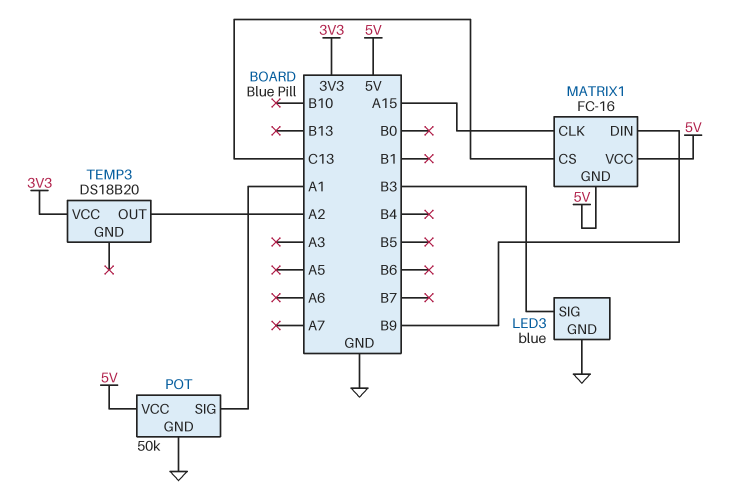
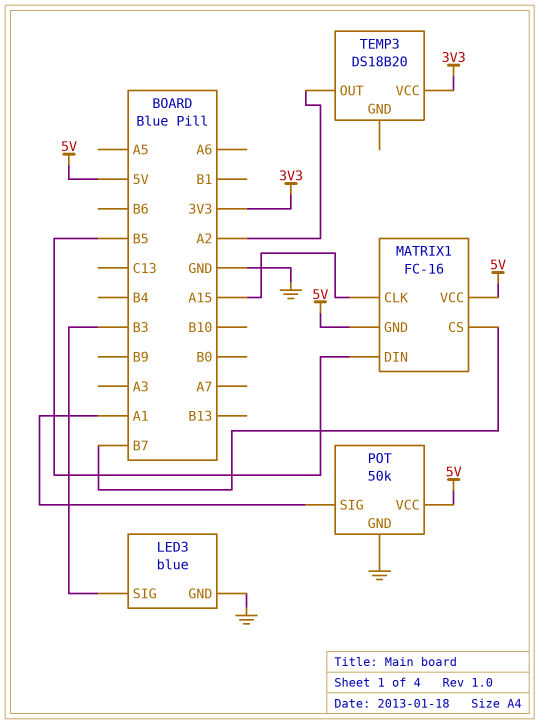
MATRIX1 pin CS: C13 -> B7
MATRIX1 pin DIN: B9 -> B5

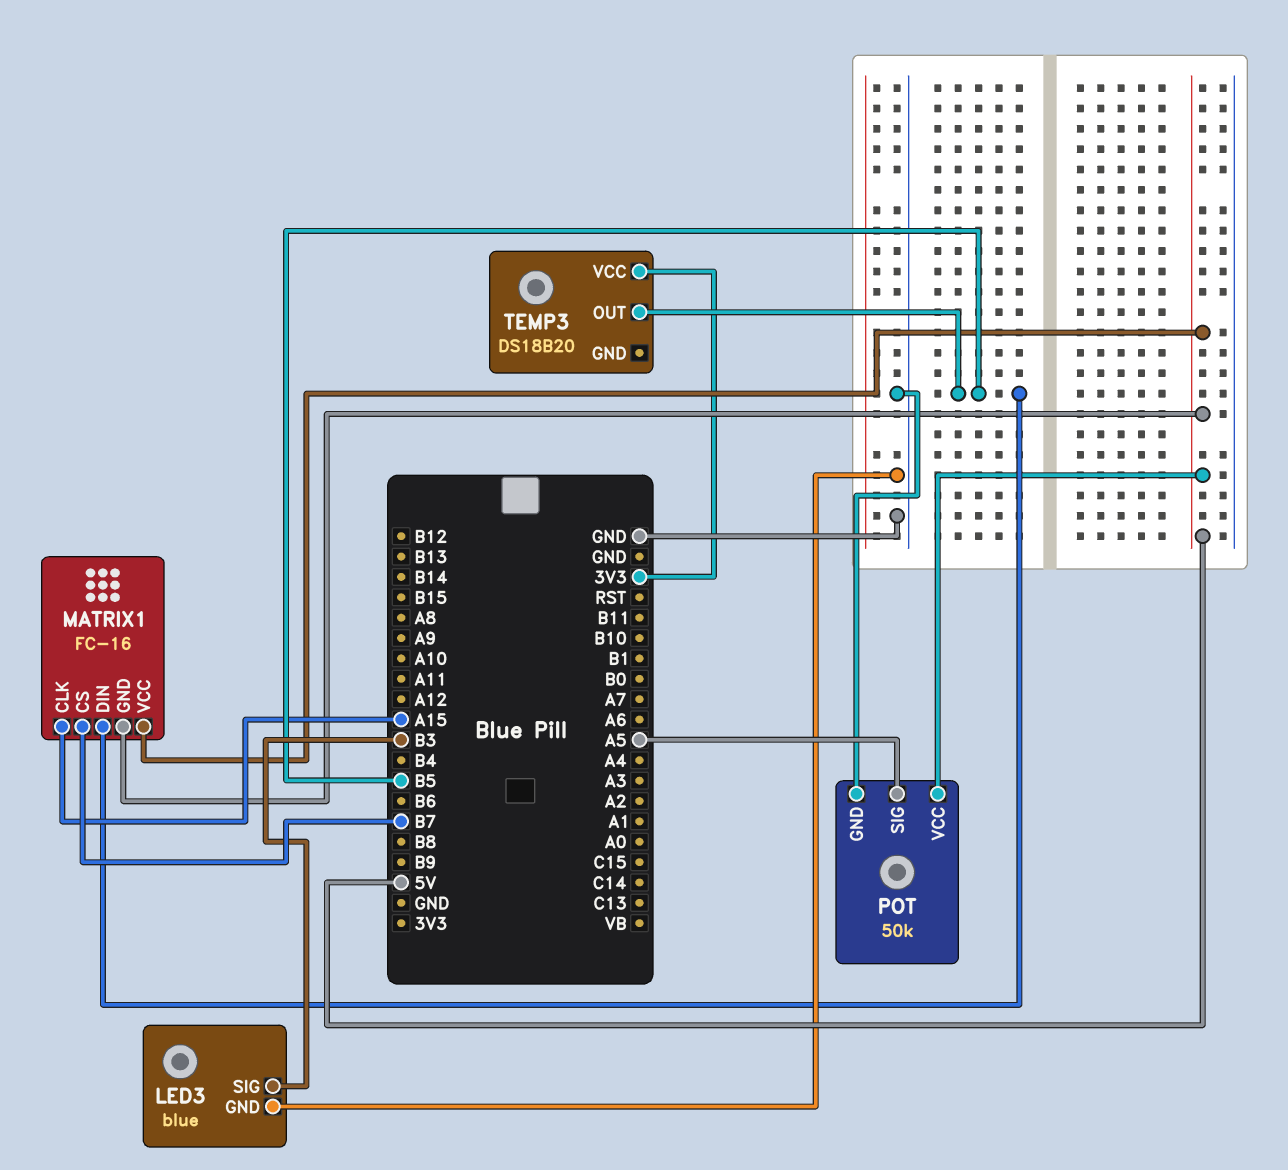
POT pin SIG: A1 -> A5
TEMP3 pin OUT: A2 -> B5

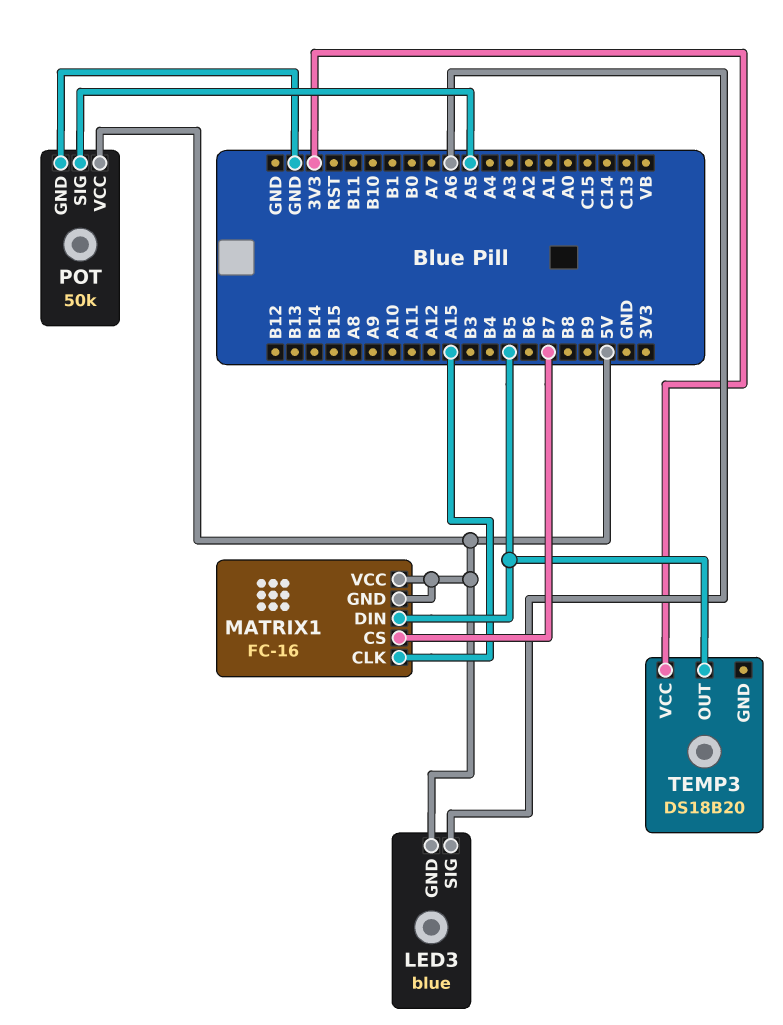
LED3 pin GND: GND -> 5V
LED3 pin SIG: B3 -> A6

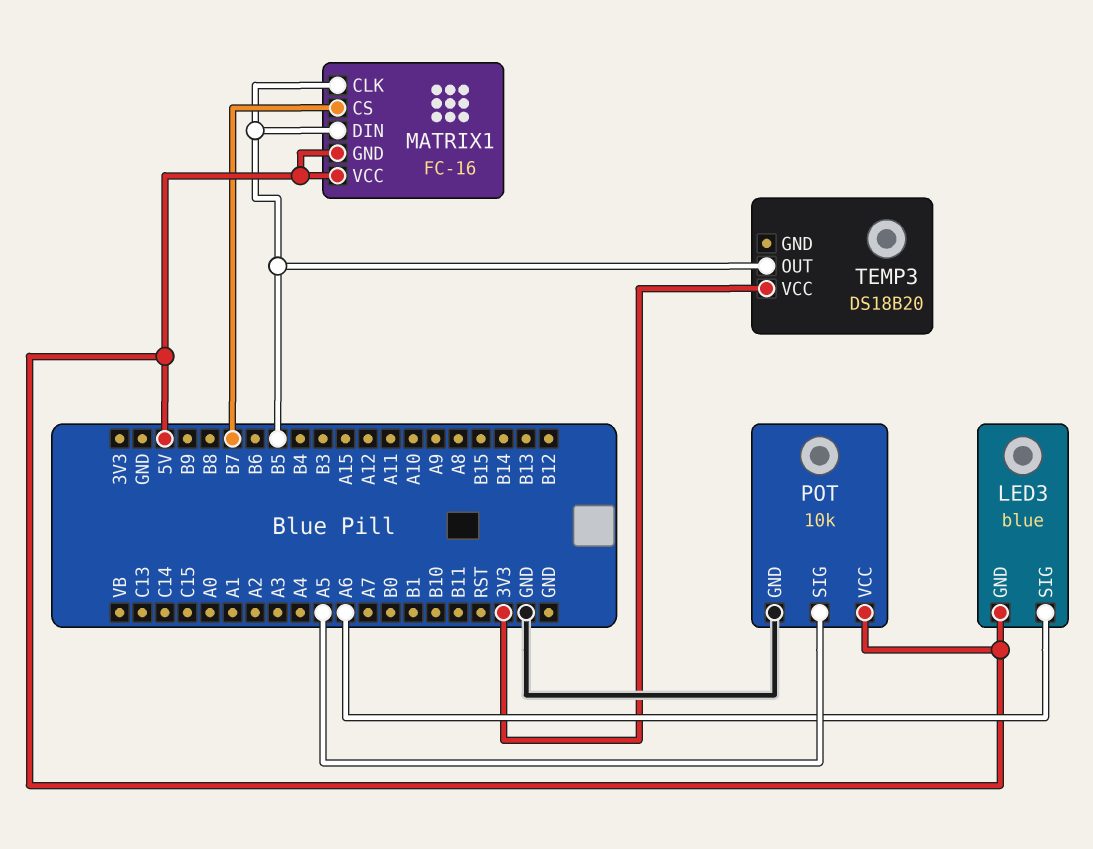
MATRIX1 pin CLK: A15 -> B5
POT: 50k -> 10k

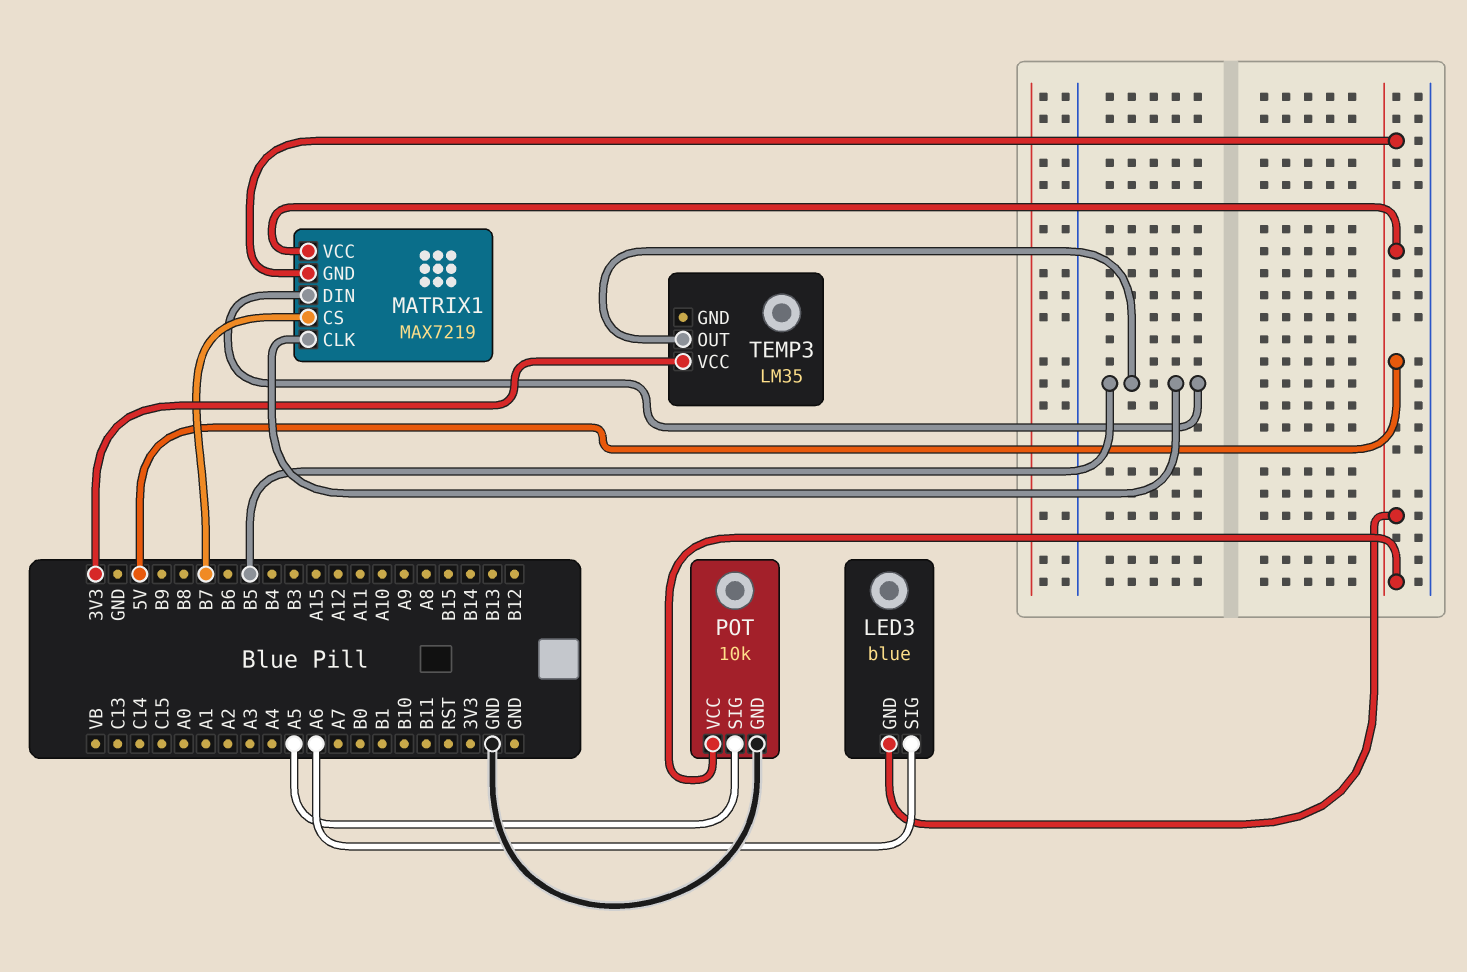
MATRIX1: FC-16 -> MAX7219
TEMP3: DS18B20 -> LM35

